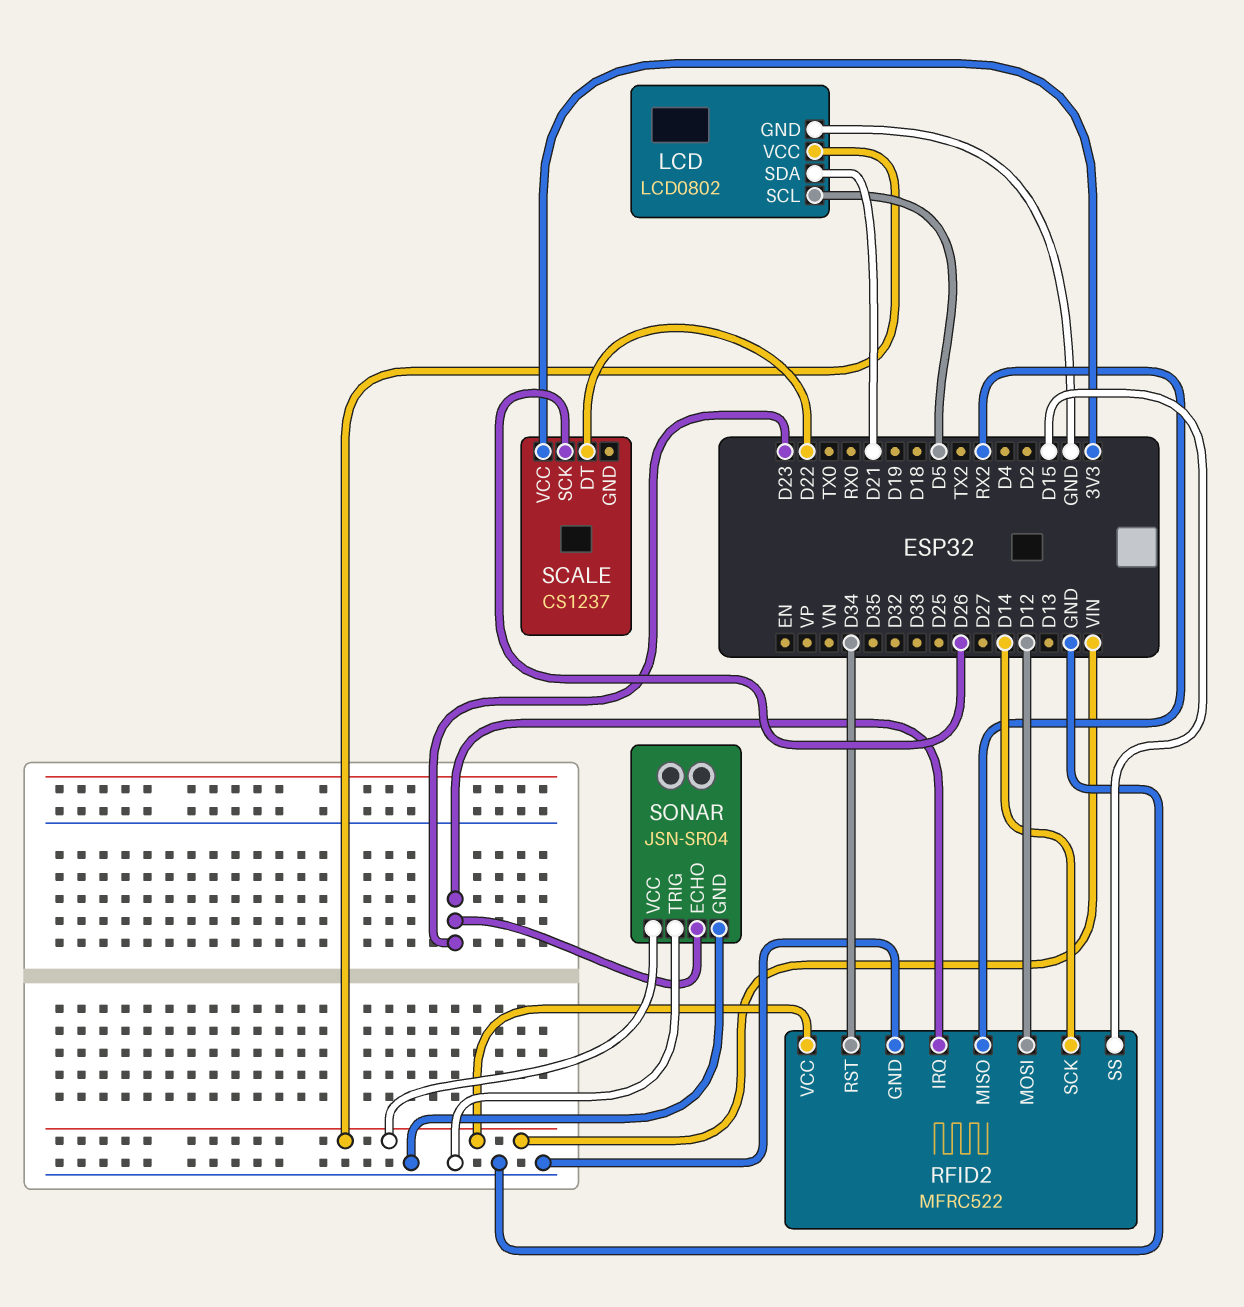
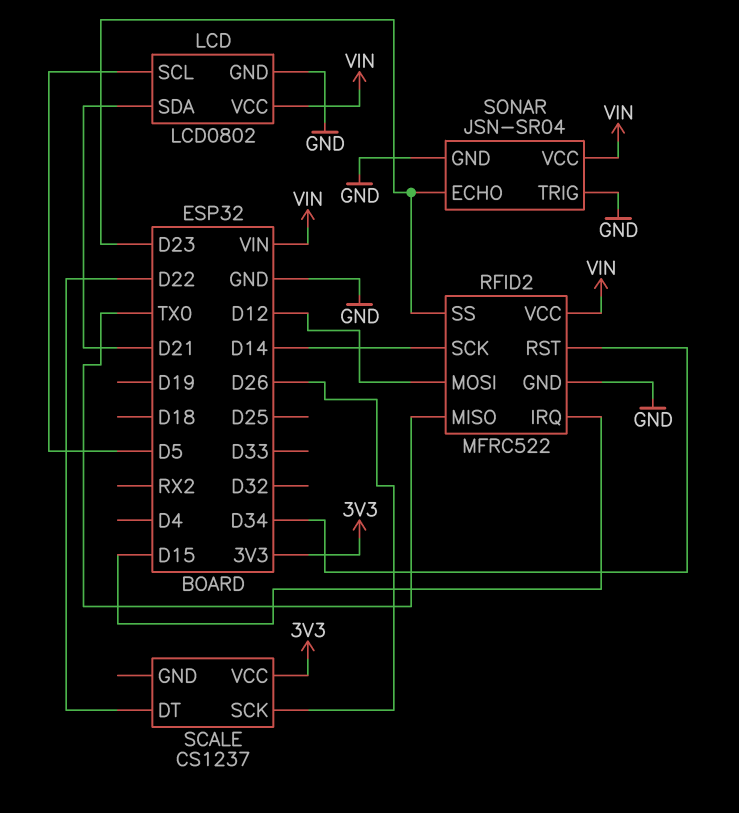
RFID2 pin IRQ: D23 -> D15
RFID2 pin MISO: RX2 -> TX0
RFID2 pin SS: D15 -> D23

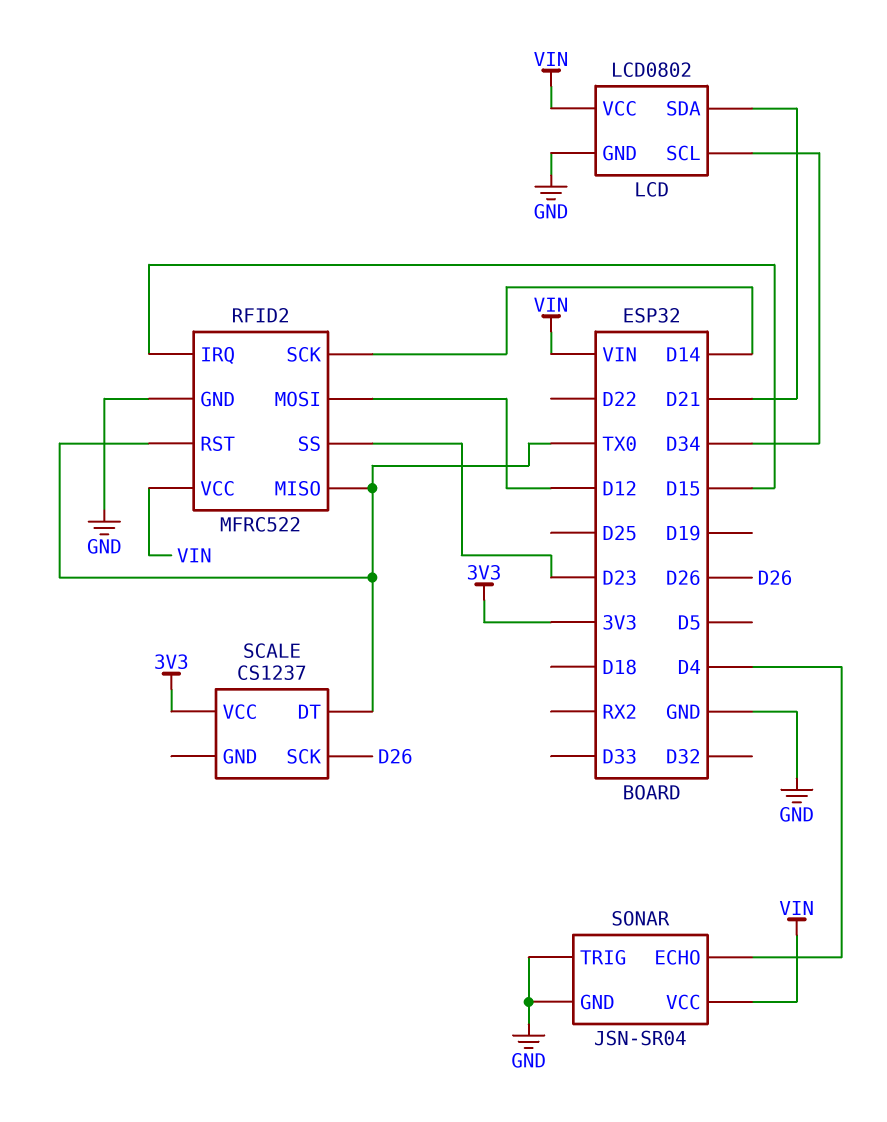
LCD pin SCL: D5 -> D34
RFID2 pin RST: D34 -> TX0
SCALE pin DT: D22 -> TX0
SONAR pin ECHO: D23 -> D4

